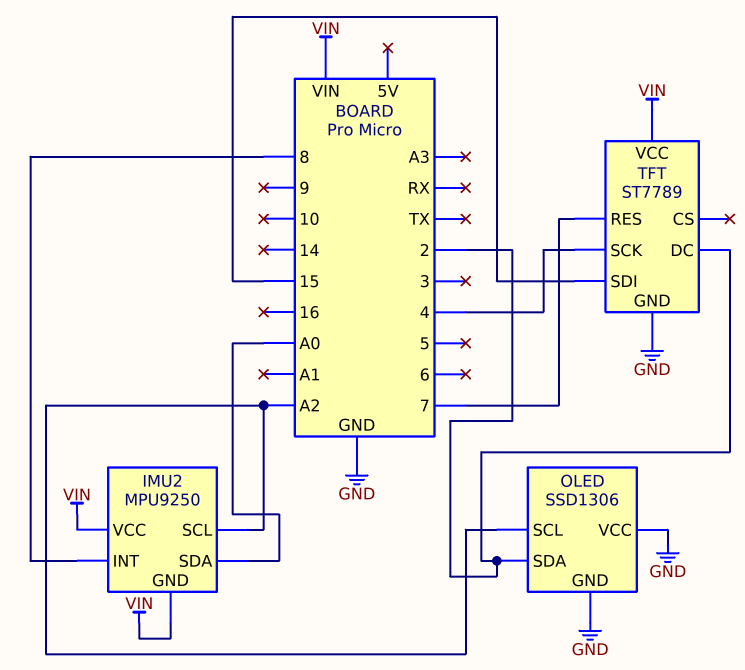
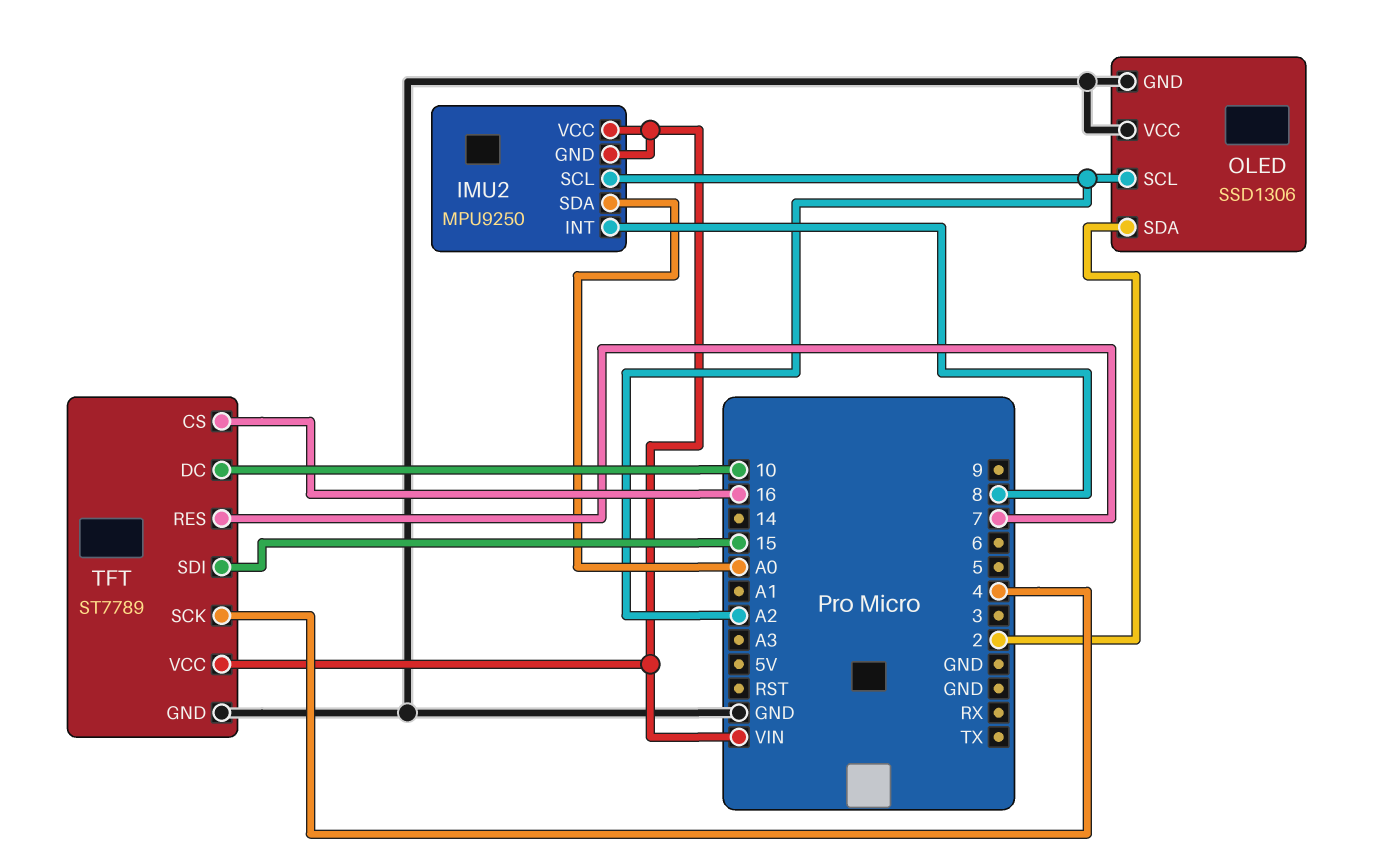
TFT pin CS: none -> 16
TFT pin DC: 2 -> 10

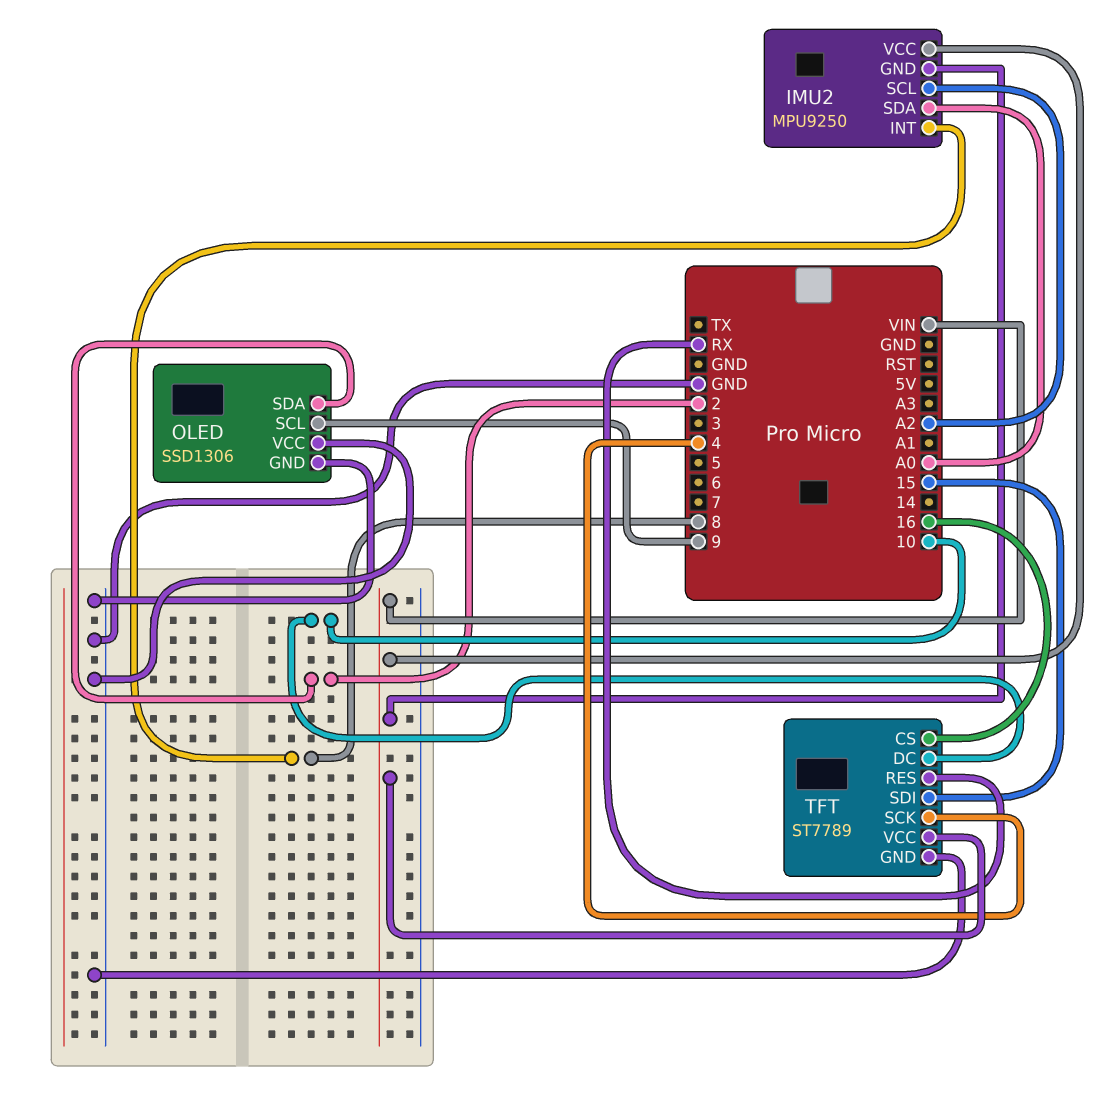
OLED pin SCL: A2 -> 9
TFT pin RES: 7 -> RX

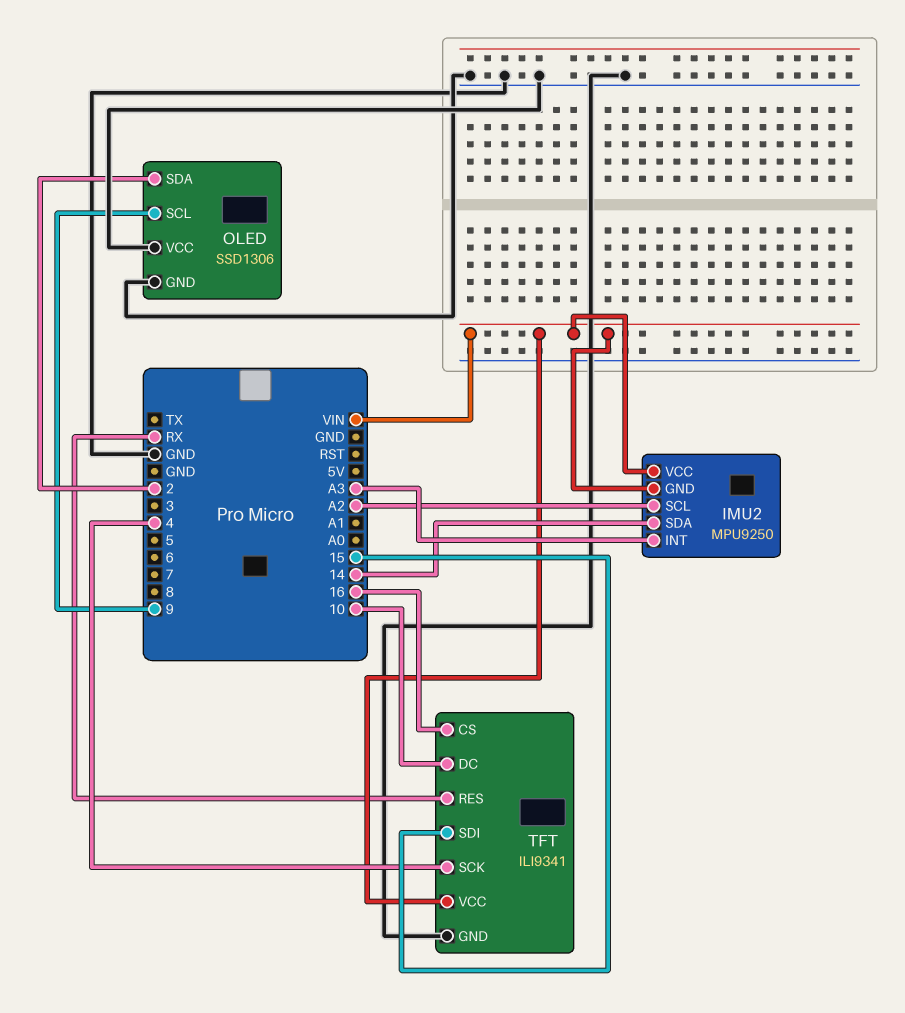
IMU2 pin INT: 8 -> A3
IMU2 pin SDA: A0 -> 14
TFT: ST7789 -> ILI9341

